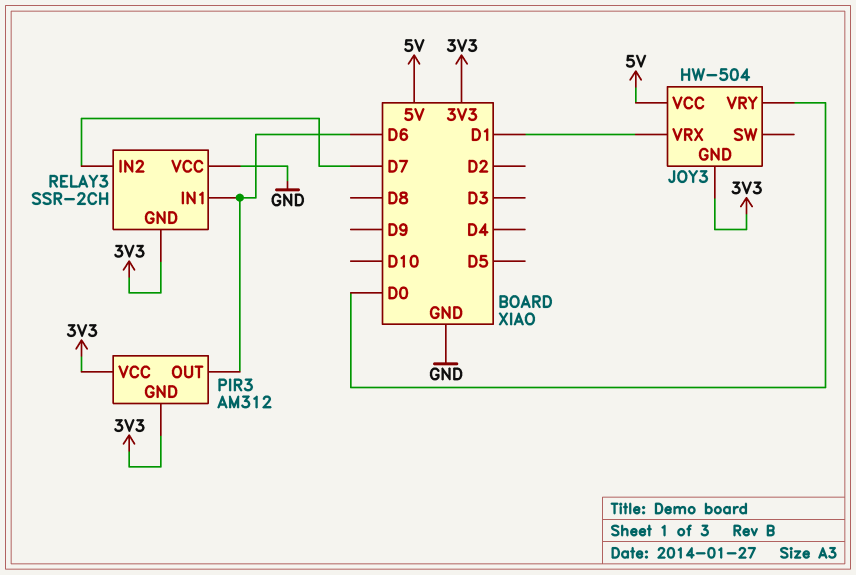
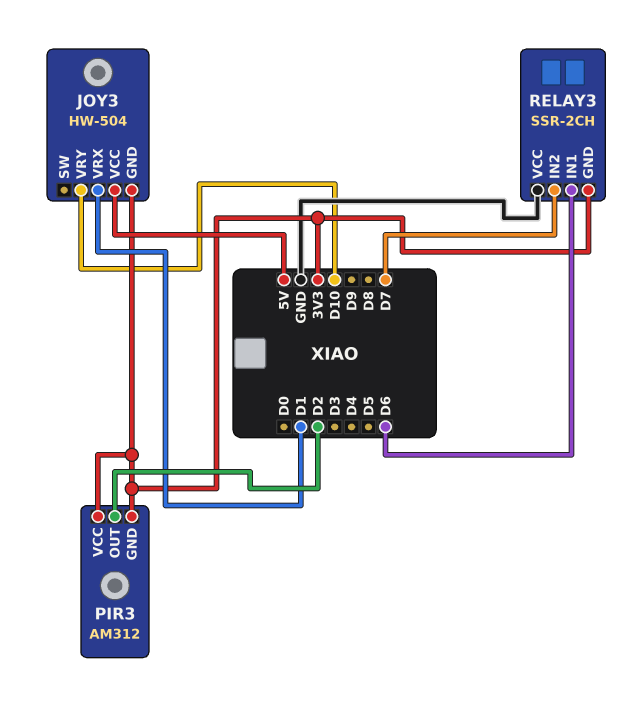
JOY3 pin VRY: D0 -> D10
PIR3 pin OUT: D6 -> D2

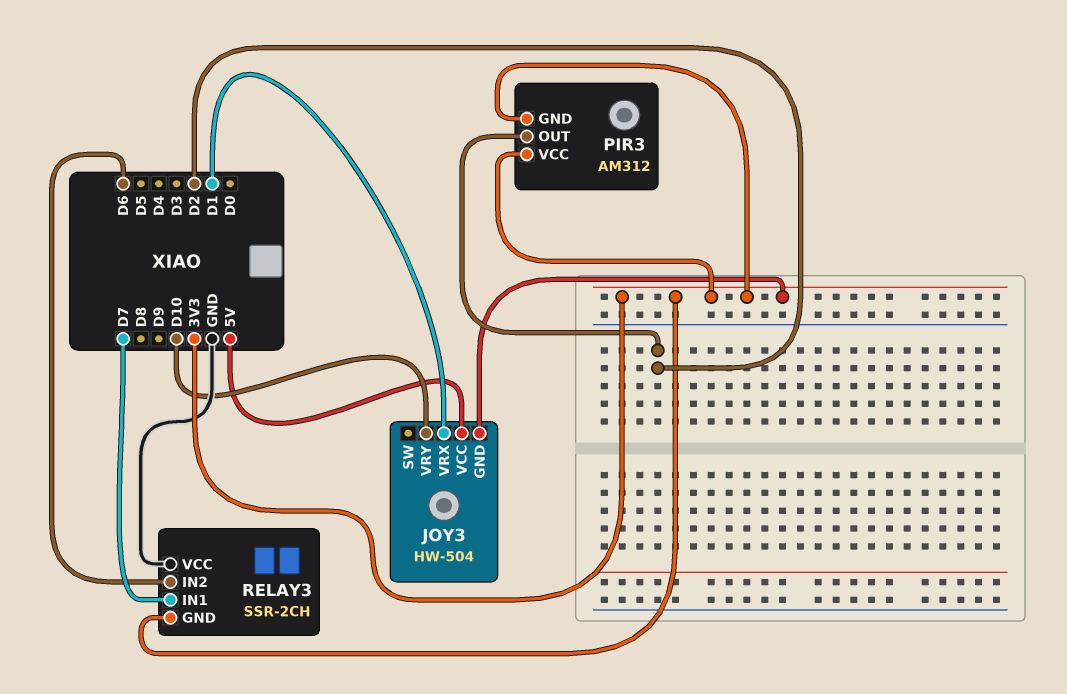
RELAY3 pin IN1: D6 -> D7
RELAY3 pin IN2: D7 -> D6

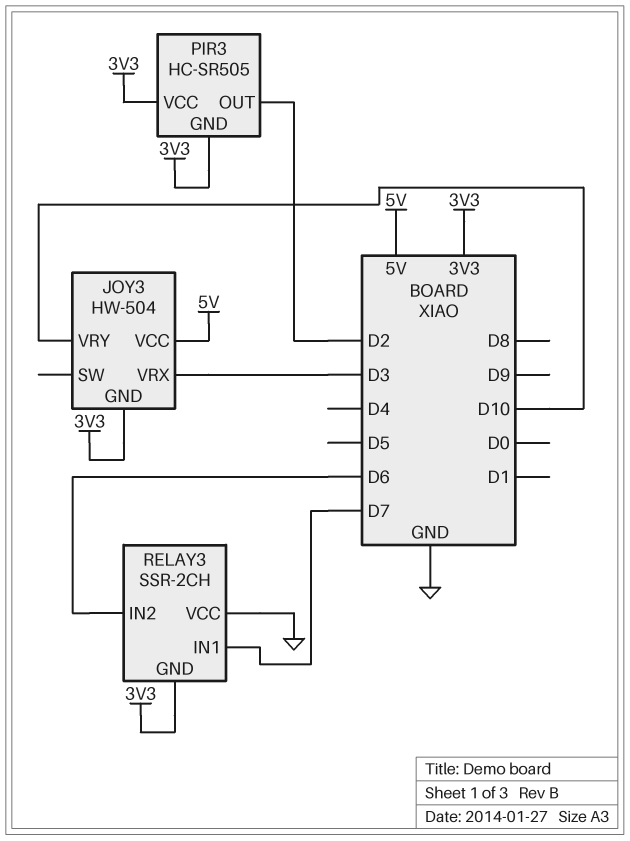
JOY3 pin VRX: D1 -> D3
PIR3: AM312 -> HC-SR505

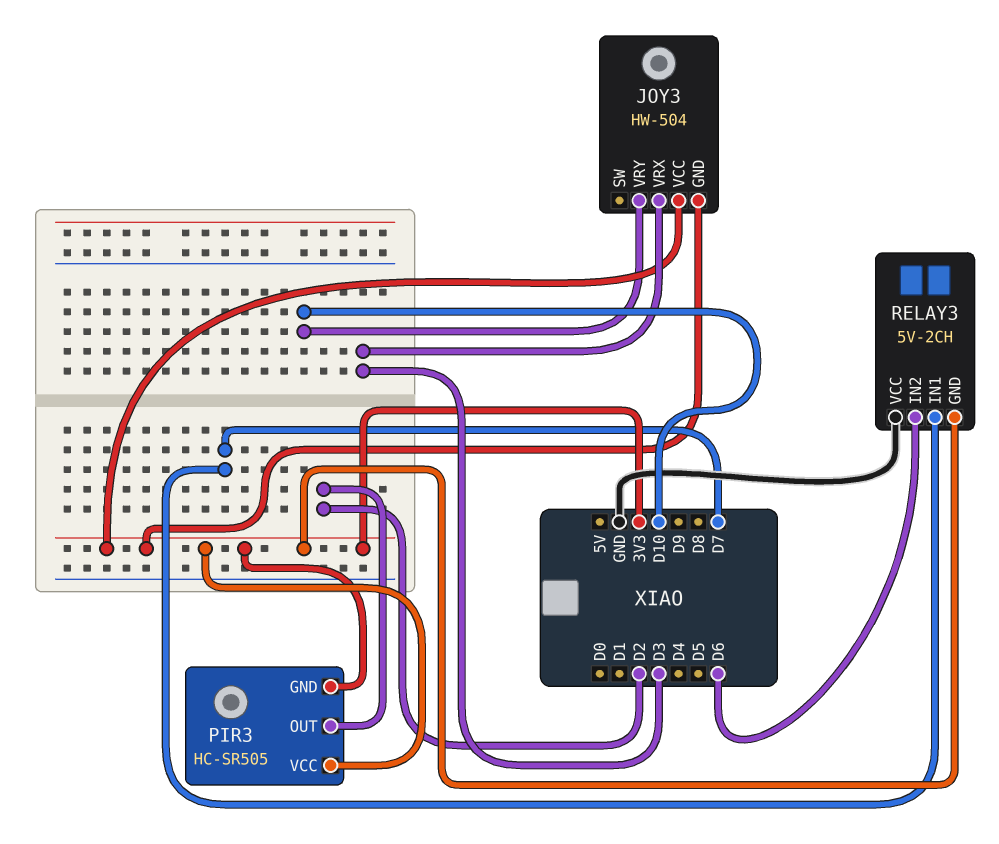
JOY3 pin VCC: 5V -> 3V3
RELAY3: SSR-2CH -> 5V-2CH

